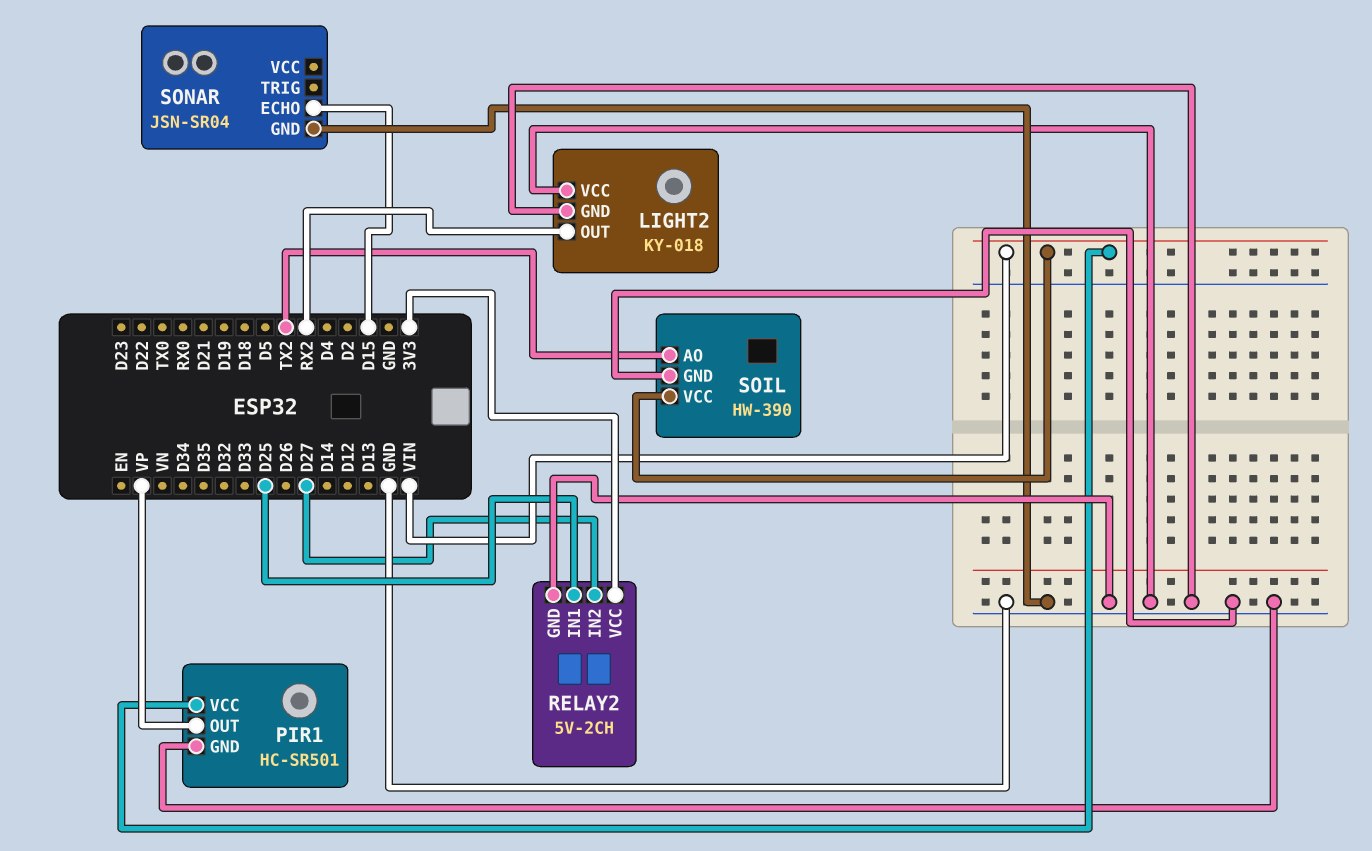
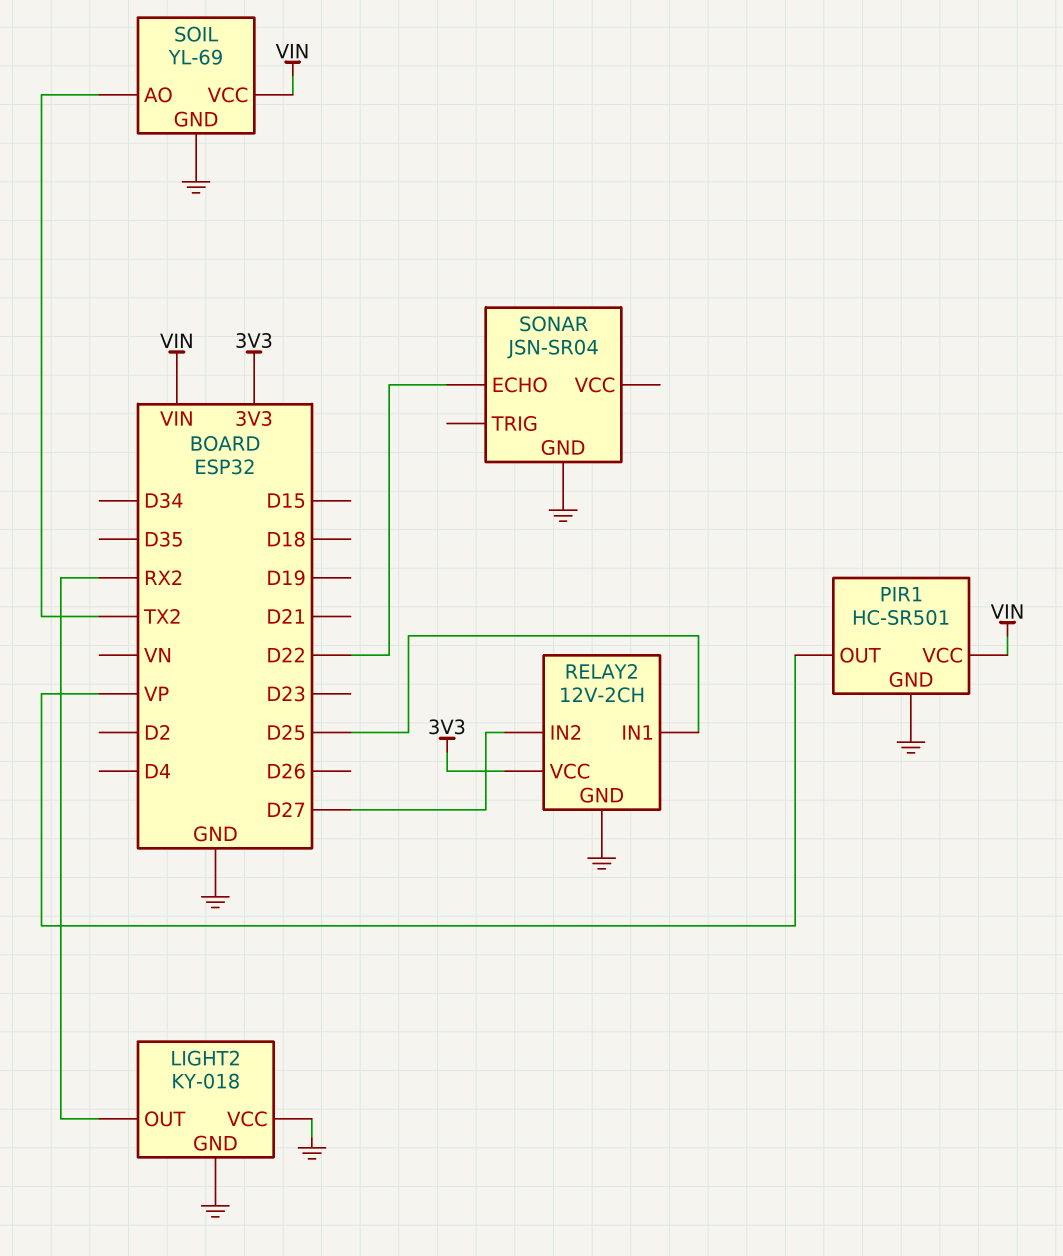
RELAY2: 5V-2CH -> 12V-2CH
SOIL: HW-390 -> YL-69
SONAR pin ECHO: D15 -> D22

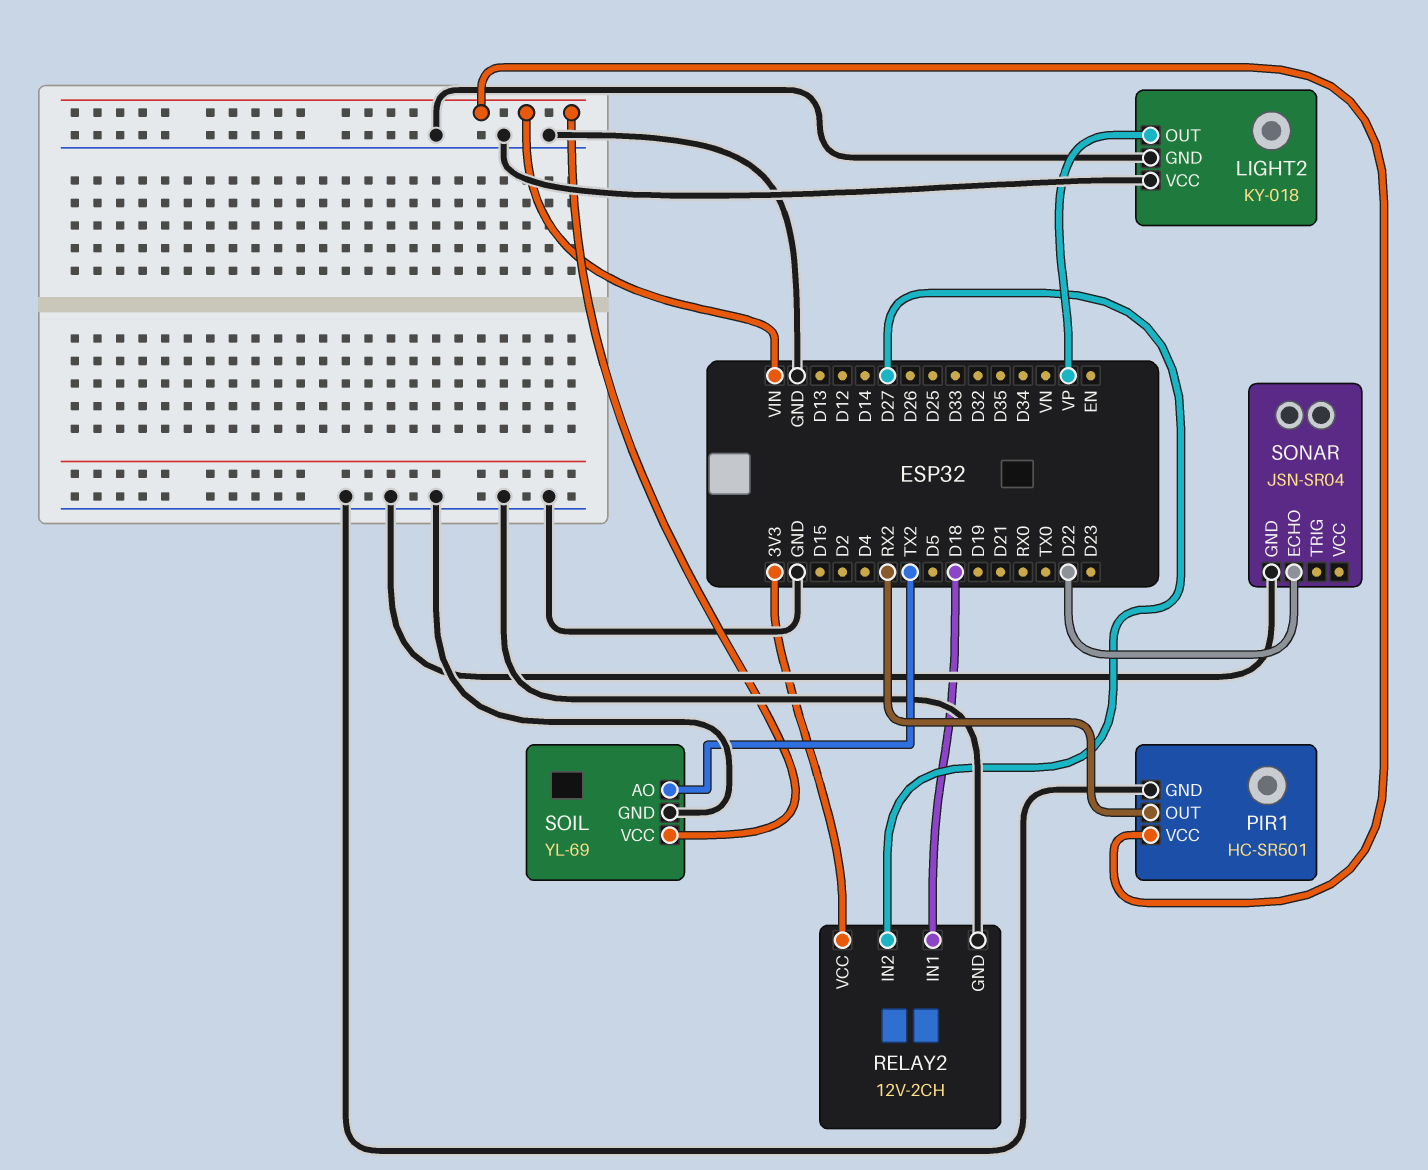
LIGHT2 pin OUT: RX2 -> VP
PIR1 pin OUT: VP -> RX2
RELAY2 pin IN1: D25 -> D18

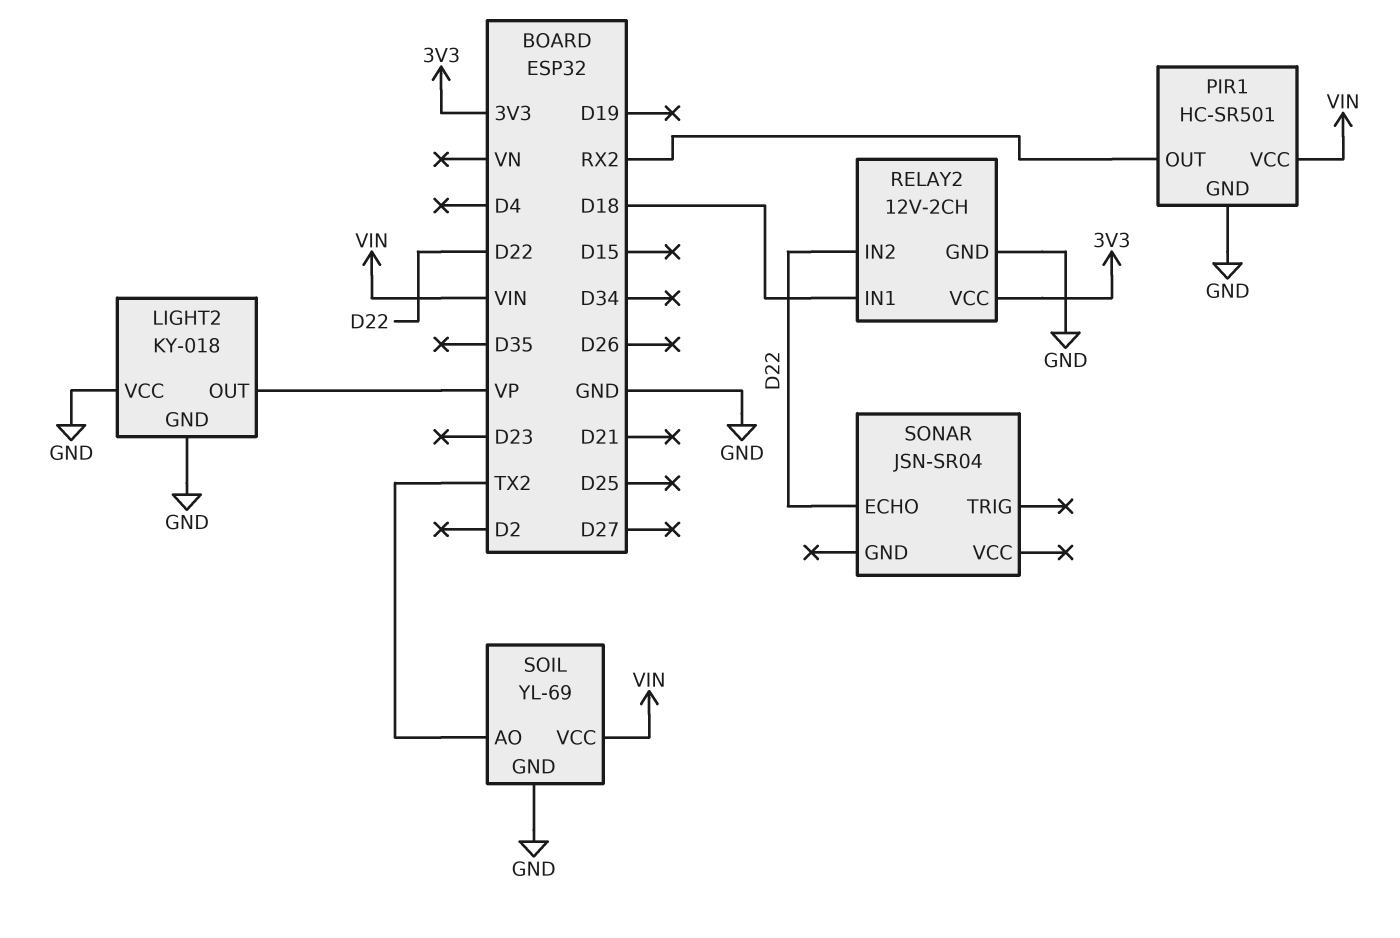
RELAY2 pin IN2: D27 -> D22
SONAR pin GND: GND -> none

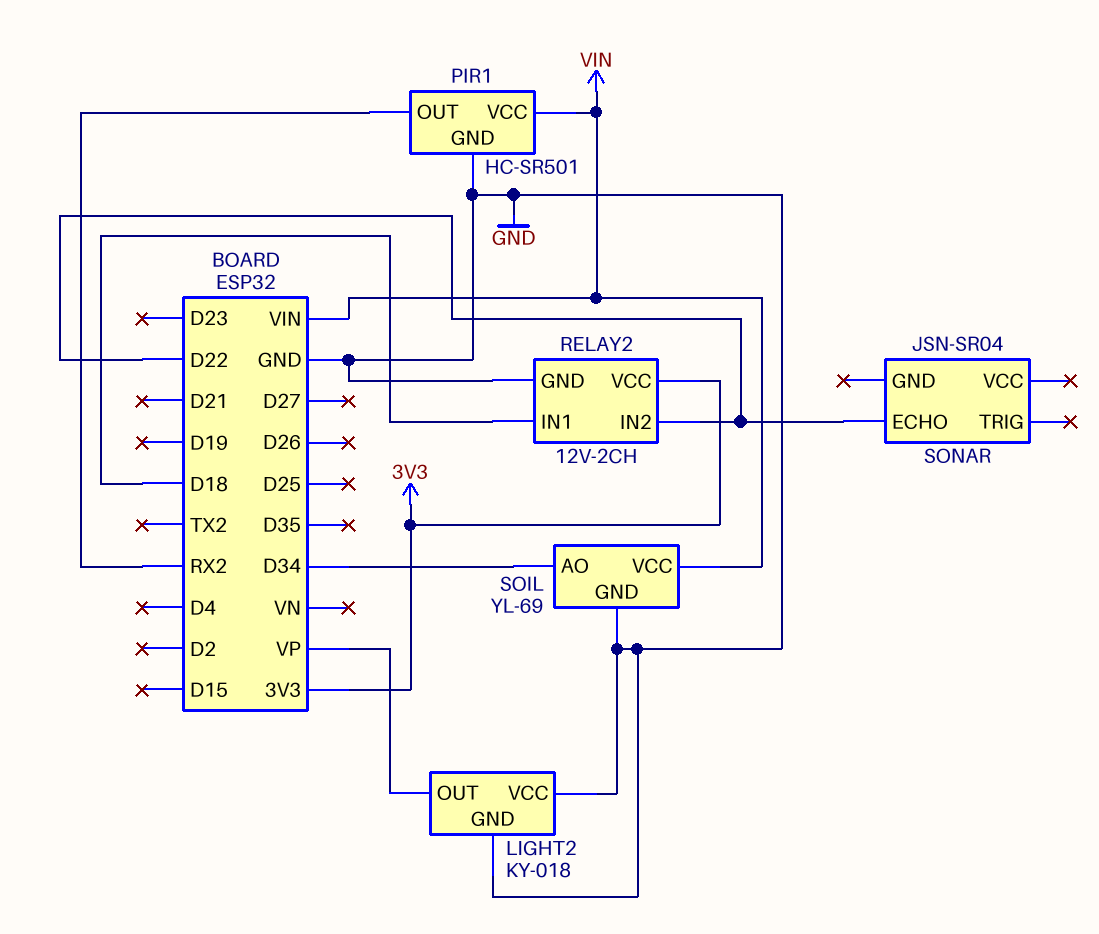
SOIL pin AO: TX2 -> D34

